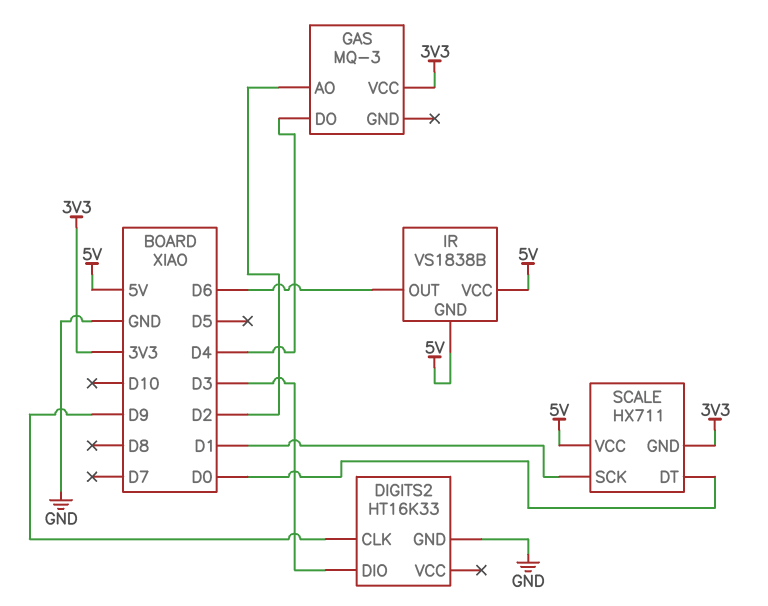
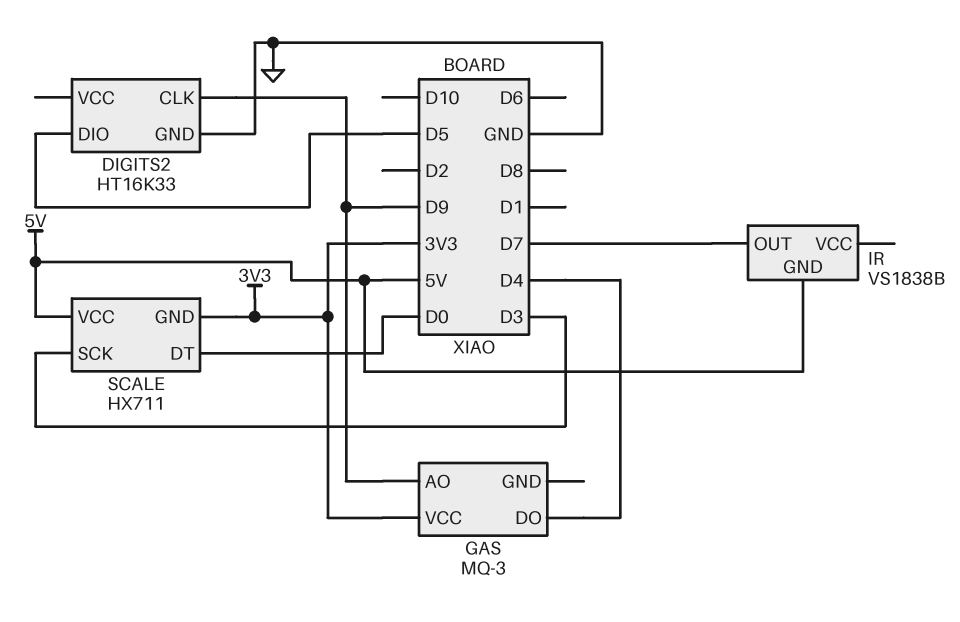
DIGITS2 pin DIO: D3 -> D5
GAS pin AO: D2 -> D9
IR pin OUT: D6 -> D7
IR pin VCC: 5V -> none
SCALE pin SCK: D1 -> D3

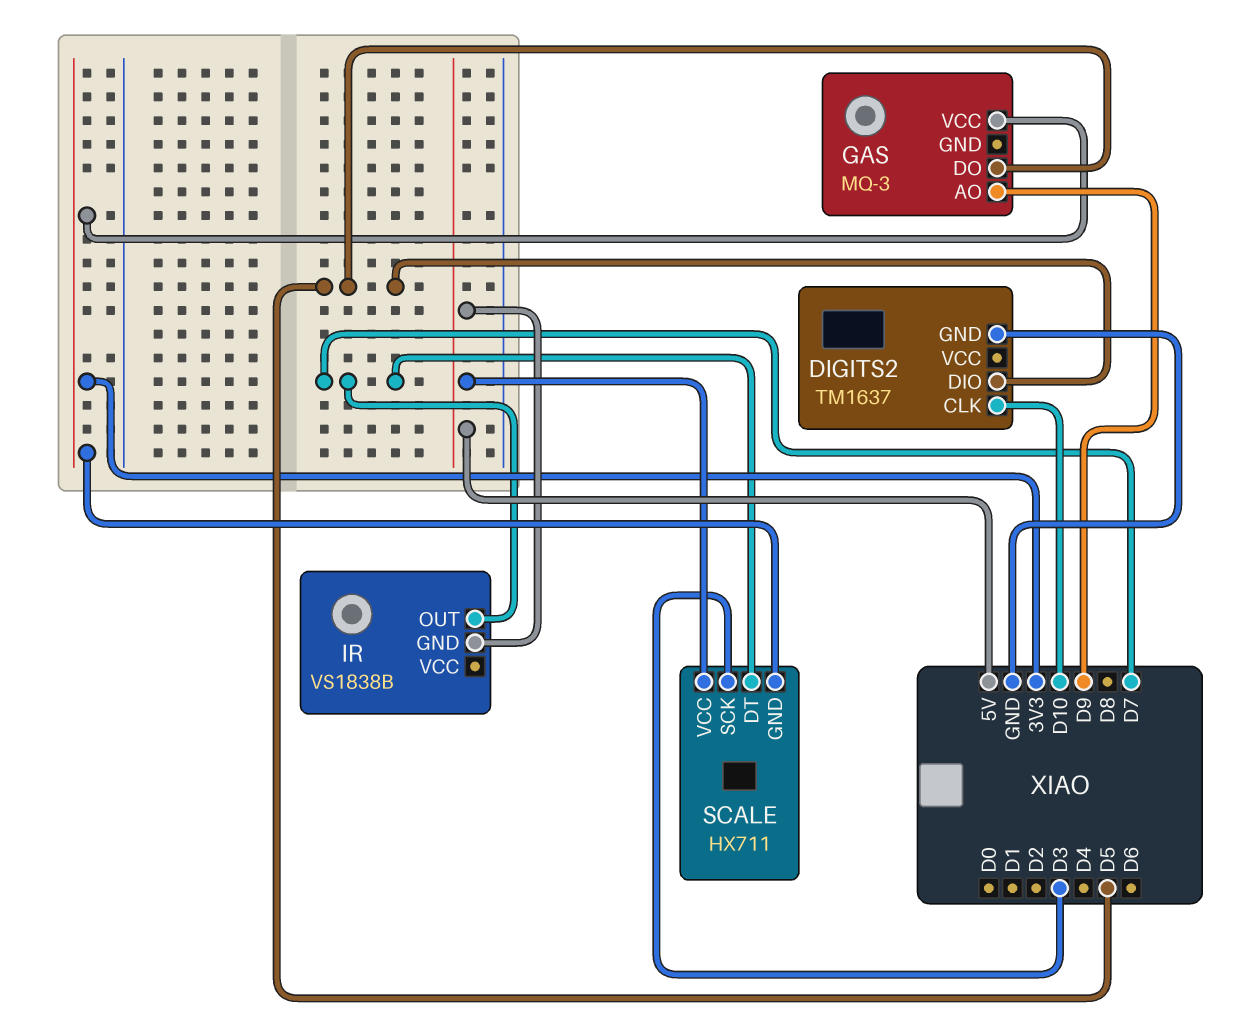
DIGITS2: HT16K33 -> TM1637
DIGITS2 pin CLK: D9 -> D10
GAS pin DO: D4 -> D5
SCALE pin DT: D0 -> D7

